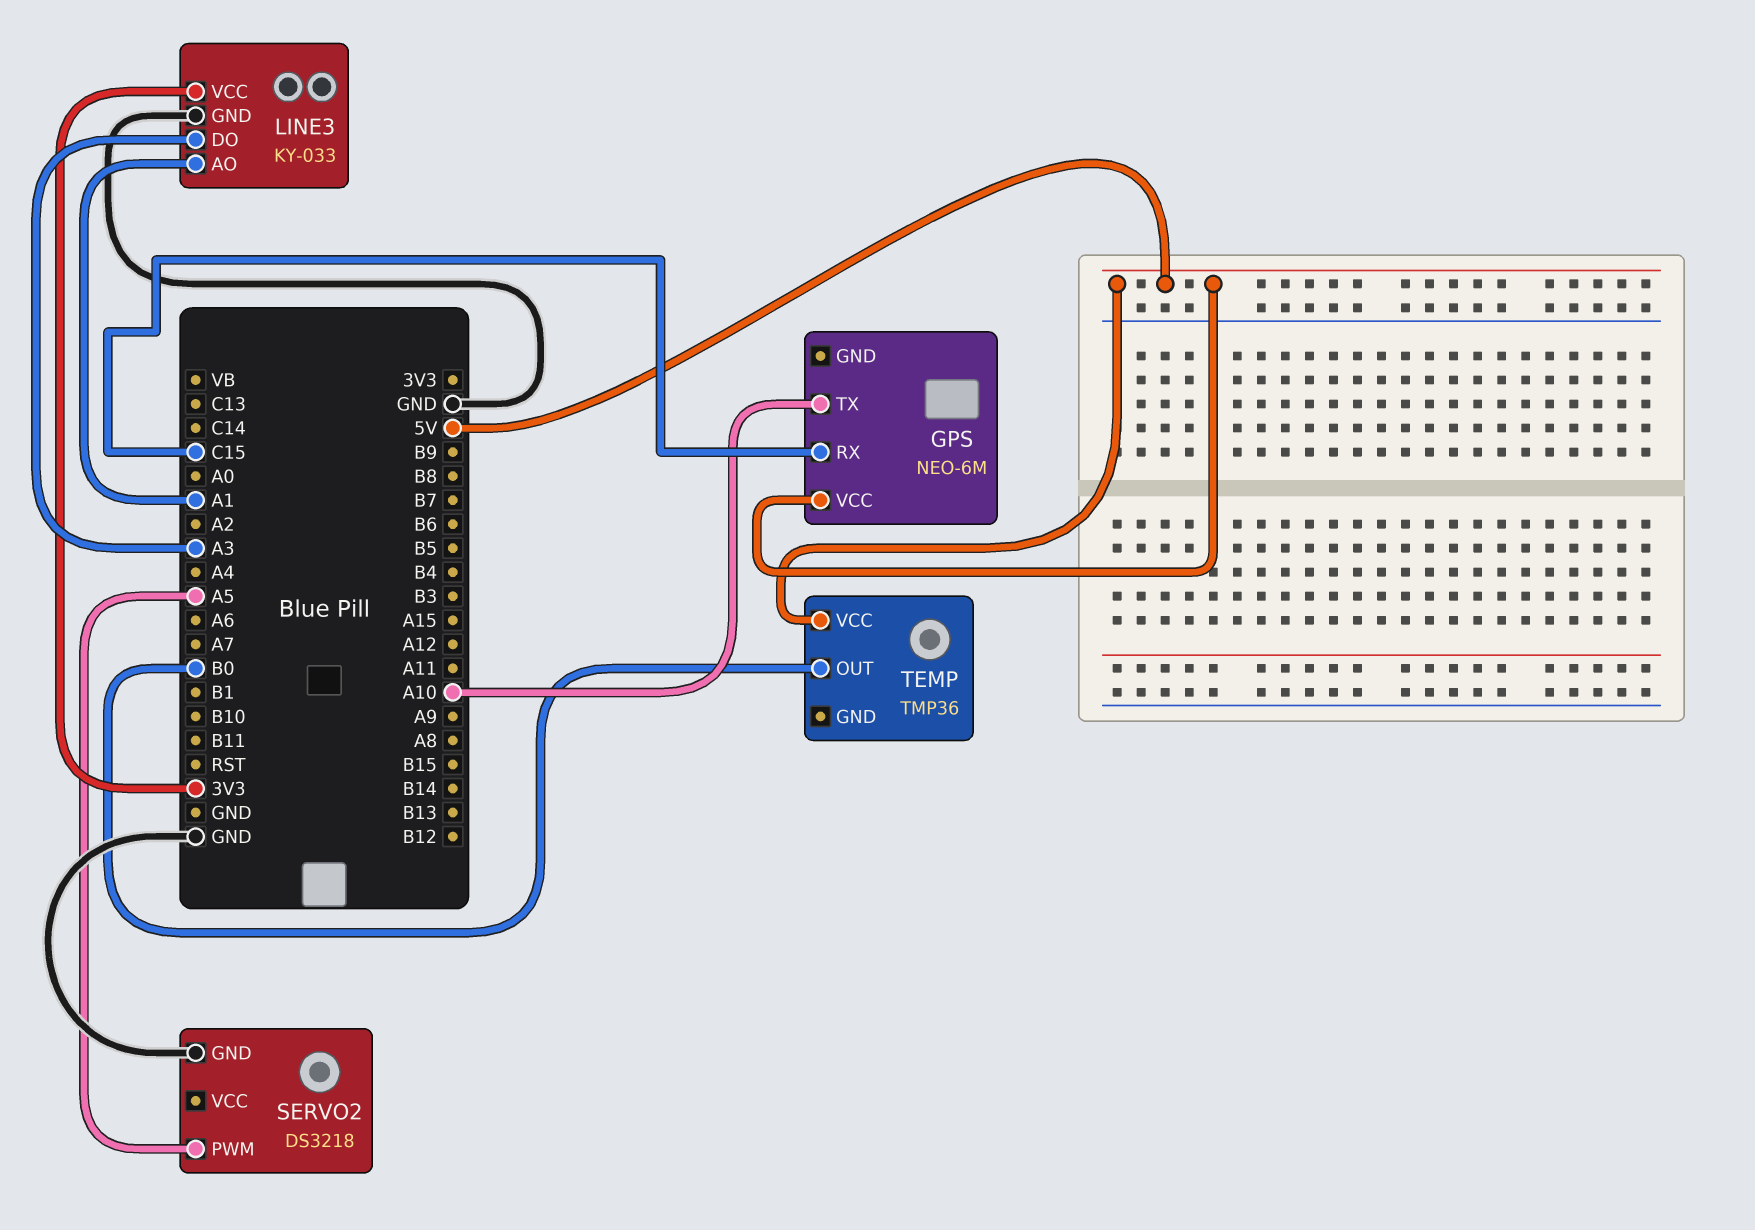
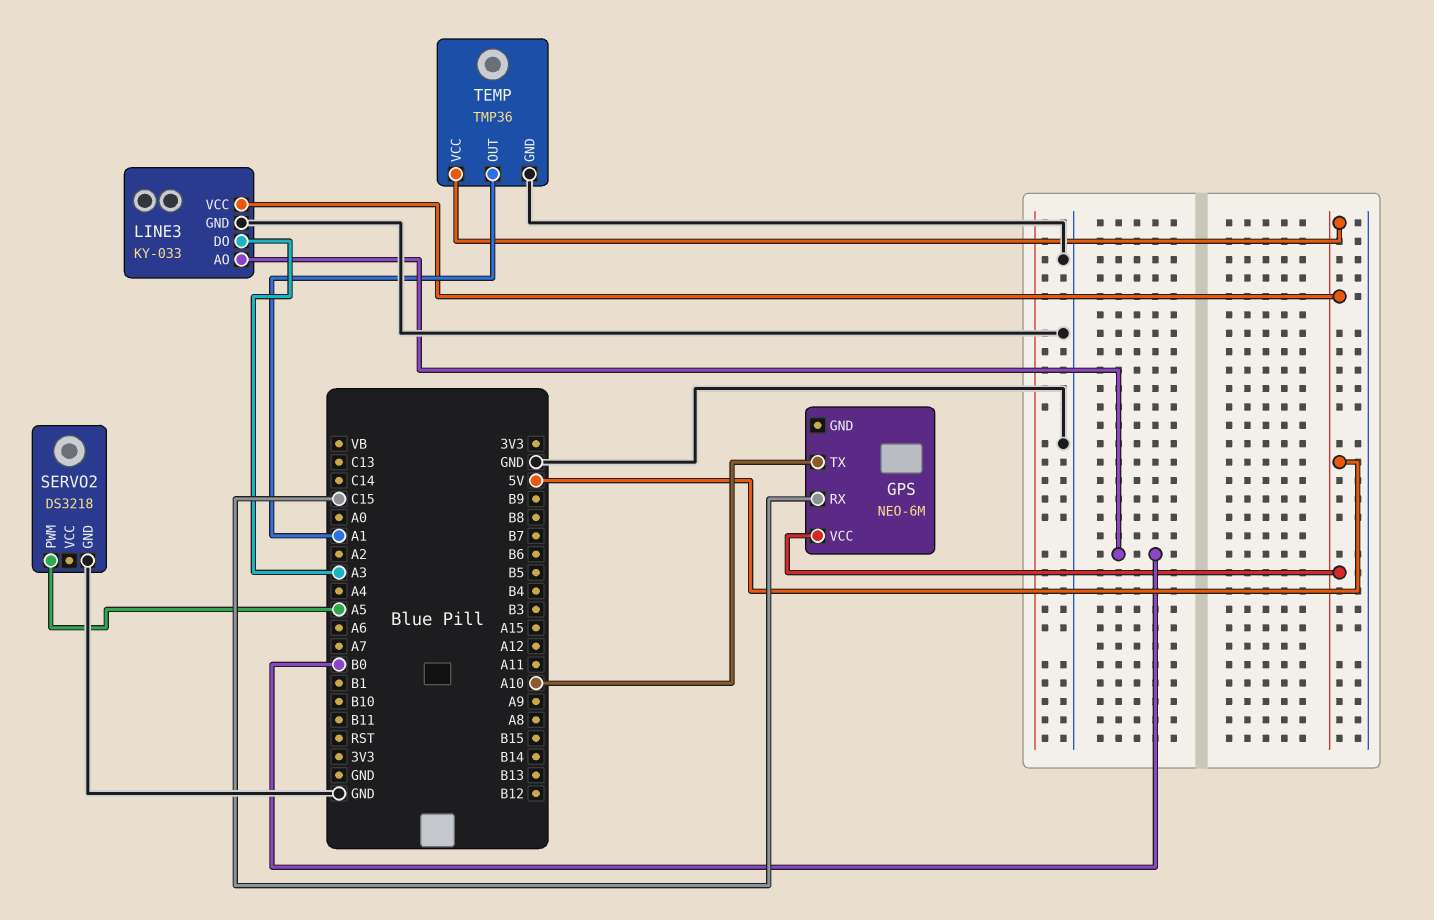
LINE3 pin AO: A1 -> B0
LINE3 pin VCC: 3V3 -> 5V
TEMP pin GND: none -> GND
TEMP pin OUT: B0 -> A1

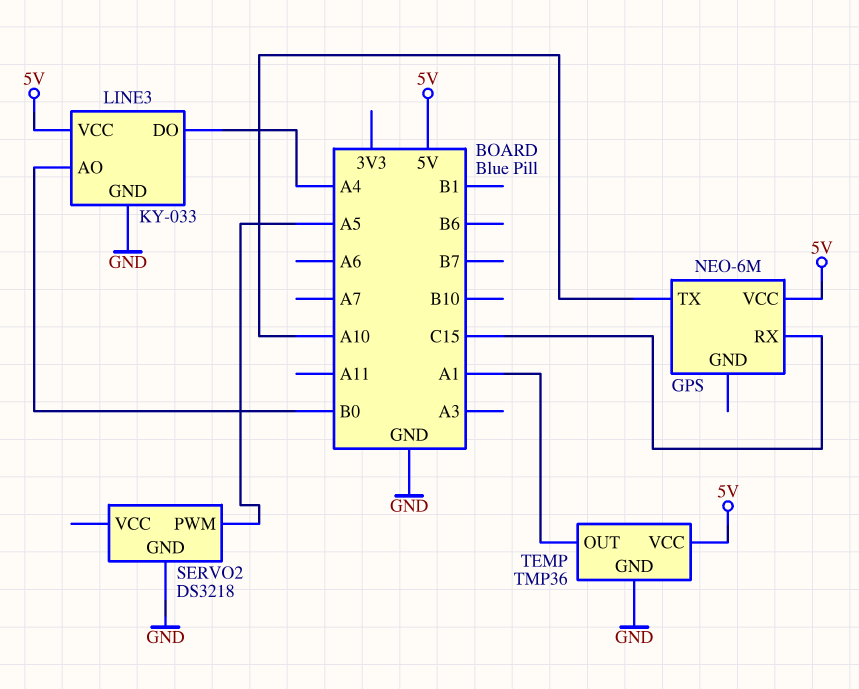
LINE3 pin DO: A3 -> A4

